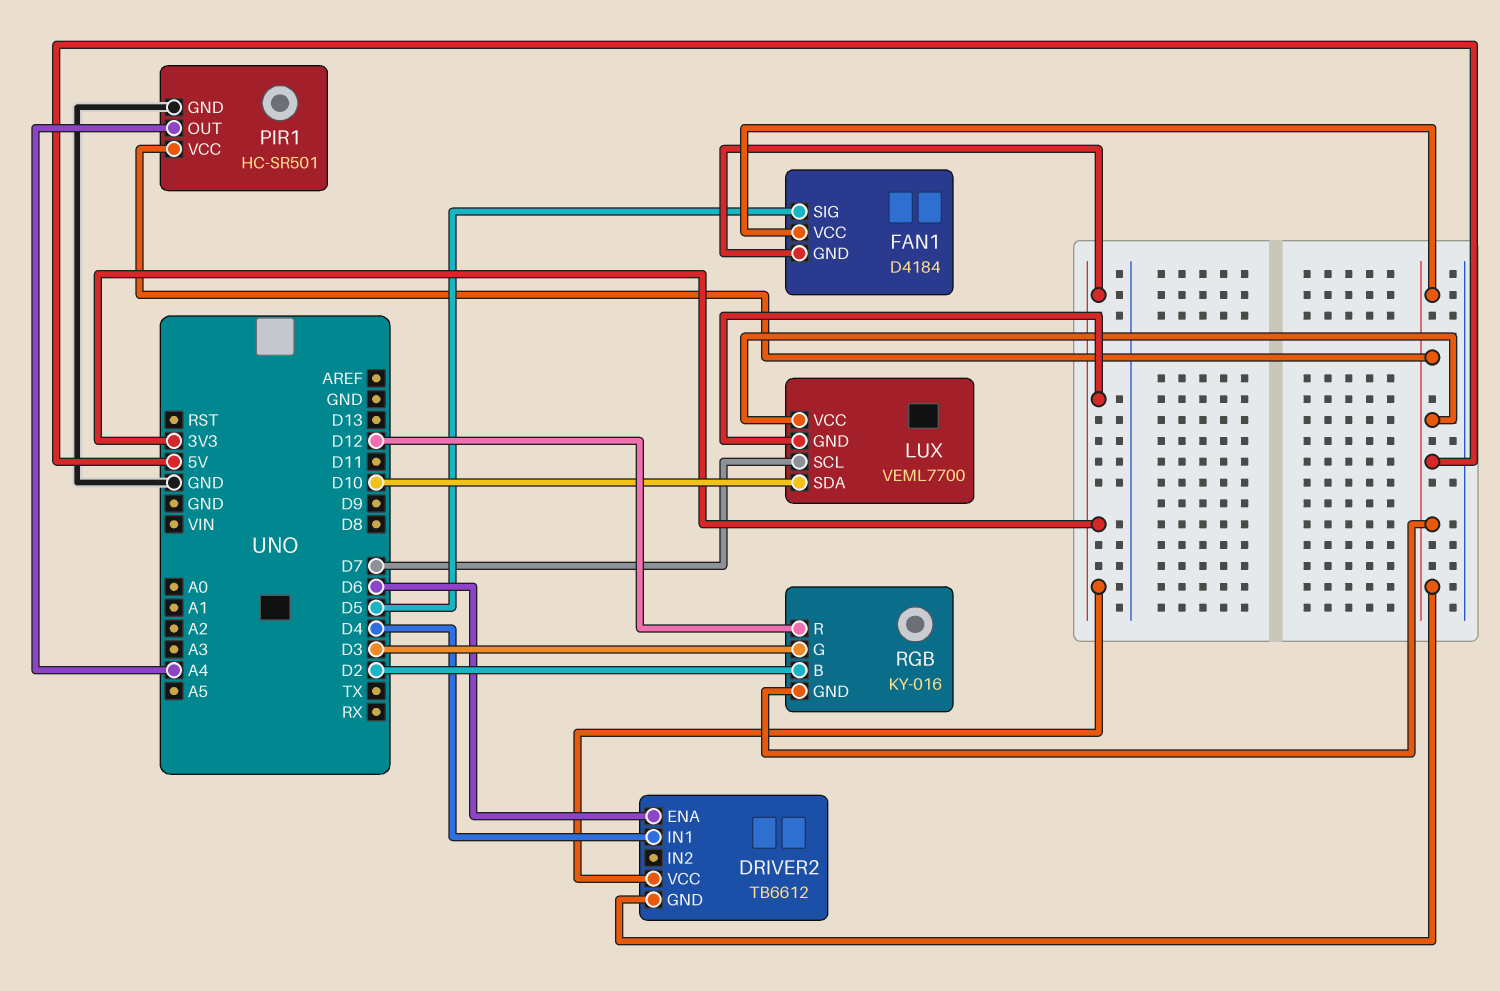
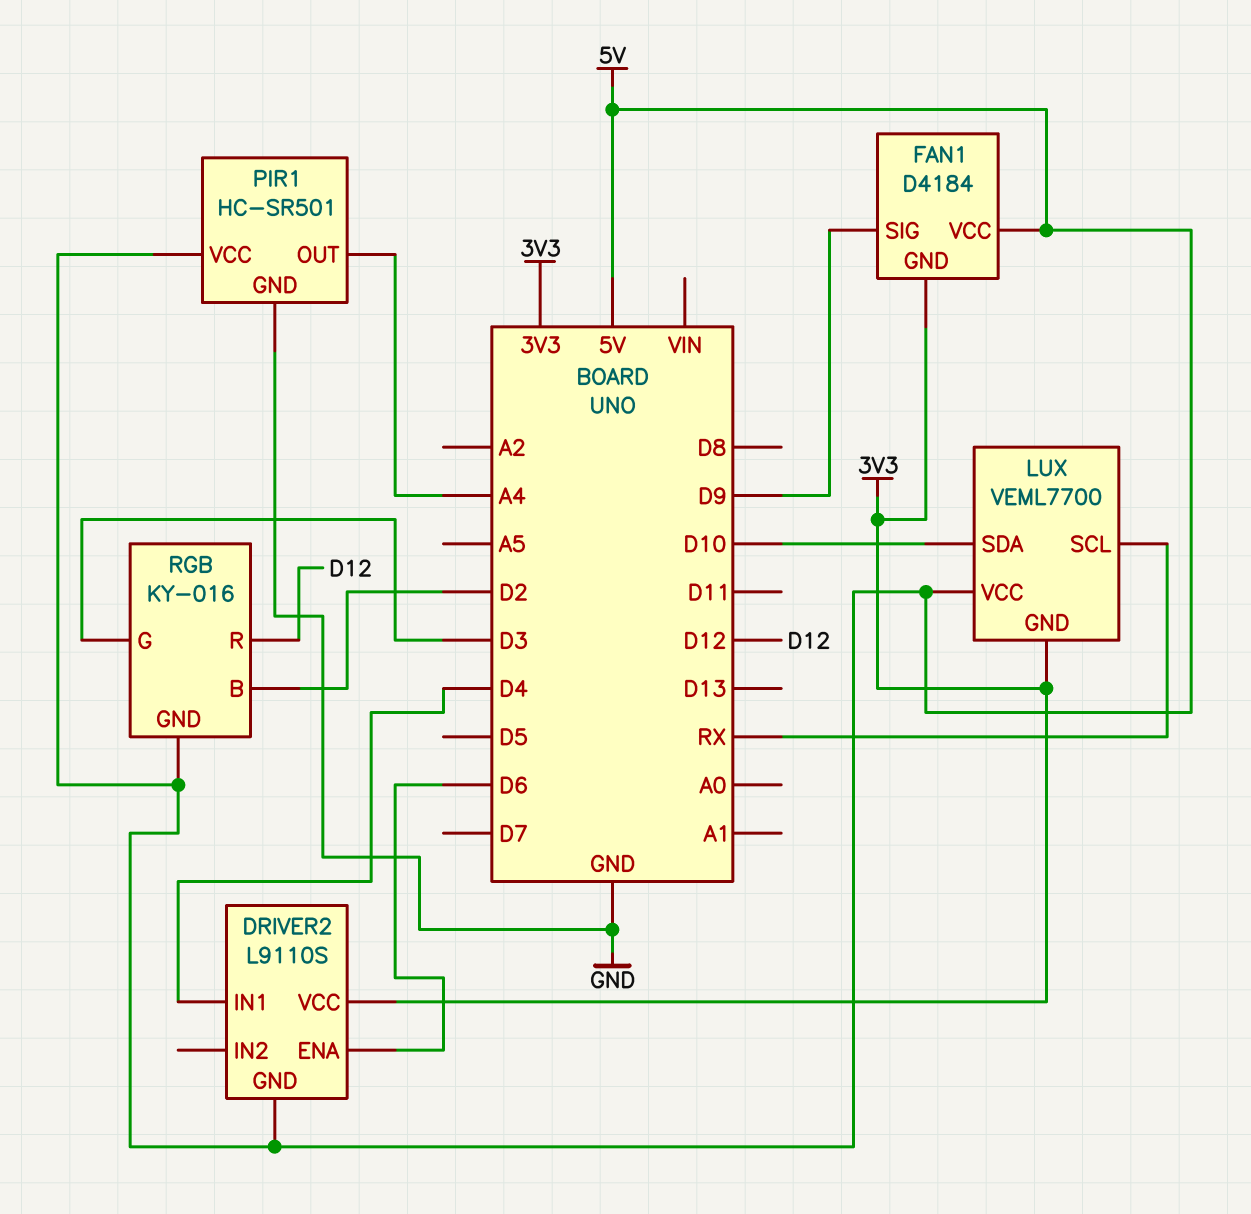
DRIVER2: TB6612 -> L9110S
FAN1 pin SIG: D5 -> D9
LUX pin SCL: D7 -> RX

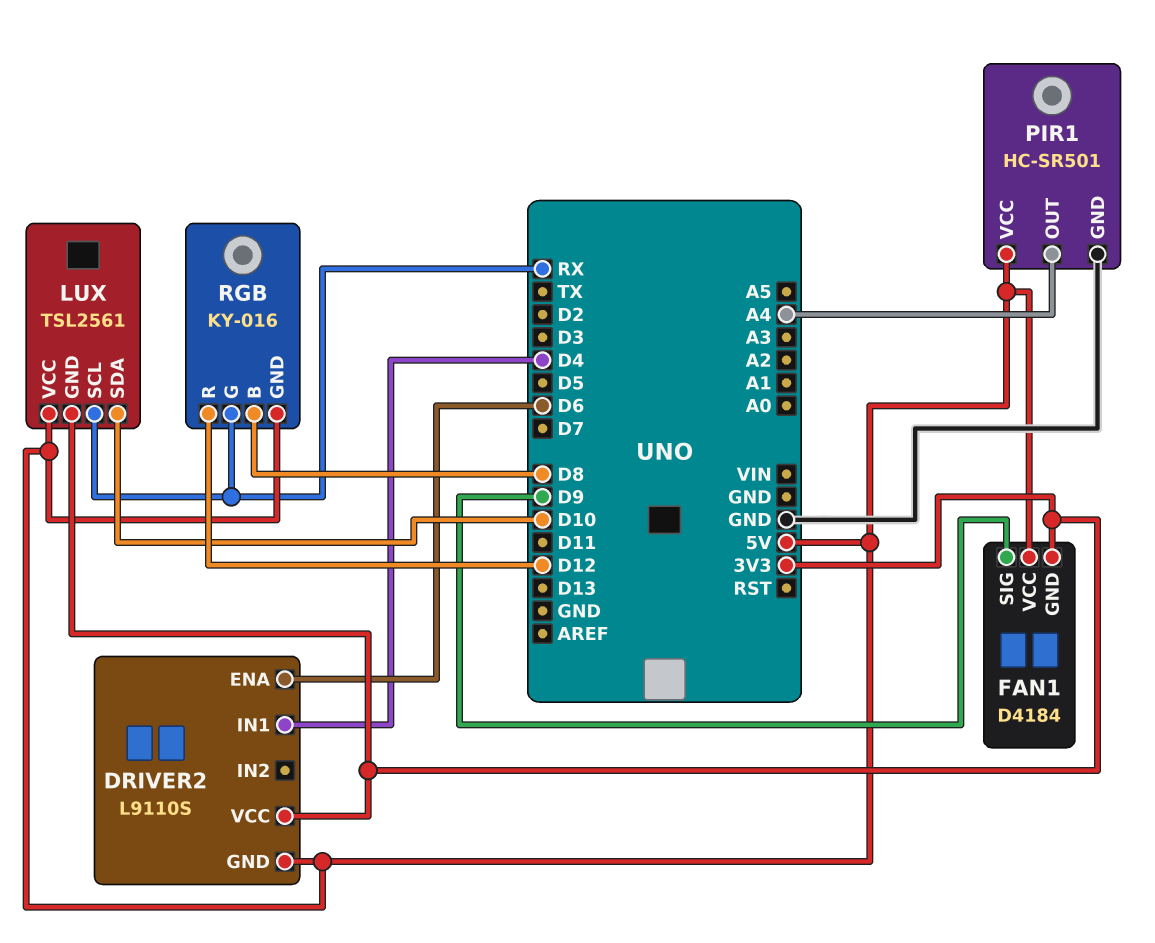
LUX: VEML7700 -> TSL2561
RGB pin B: D2 -> D8
RGB pin G: D3 -> RX

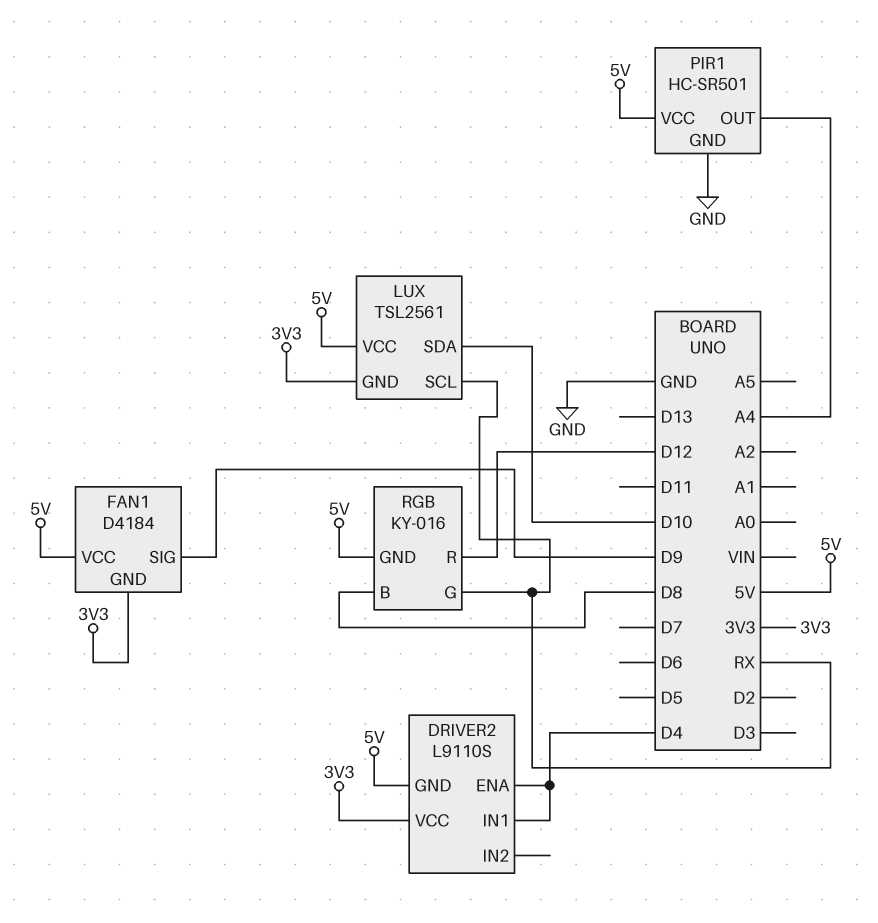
DRIVER2 pin ENA: D6 -> D4

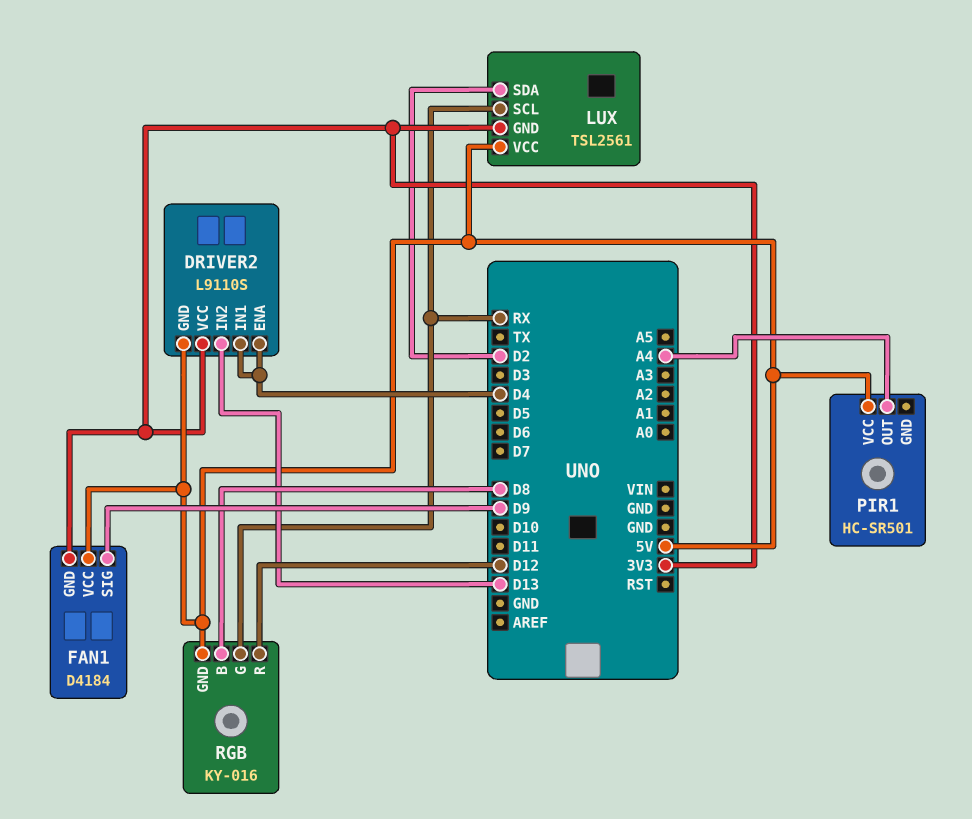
DRIVER2 pin IN2: none -> D13
LUX pin SDA: D10 -> D2
PIR1 pin GND: GND -> none

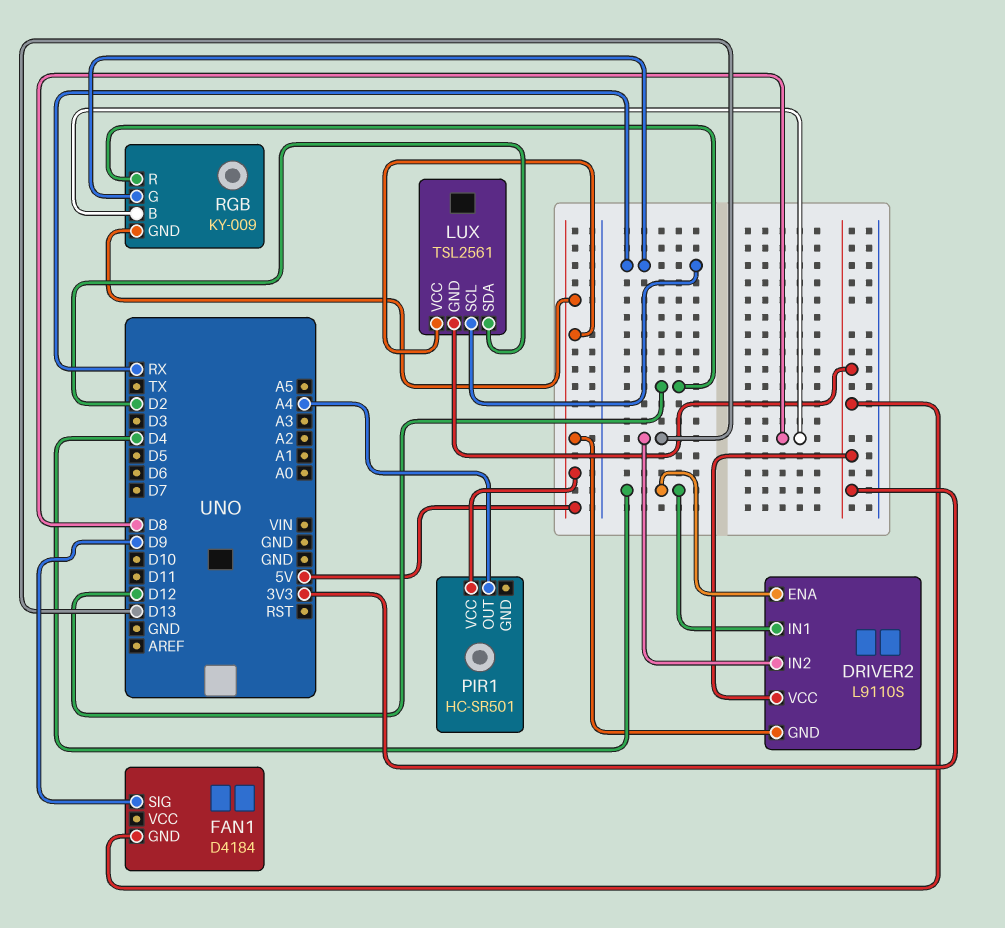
FAN1 pin VCC: 5V -> none
RGB: KY-016 -> KY-009

